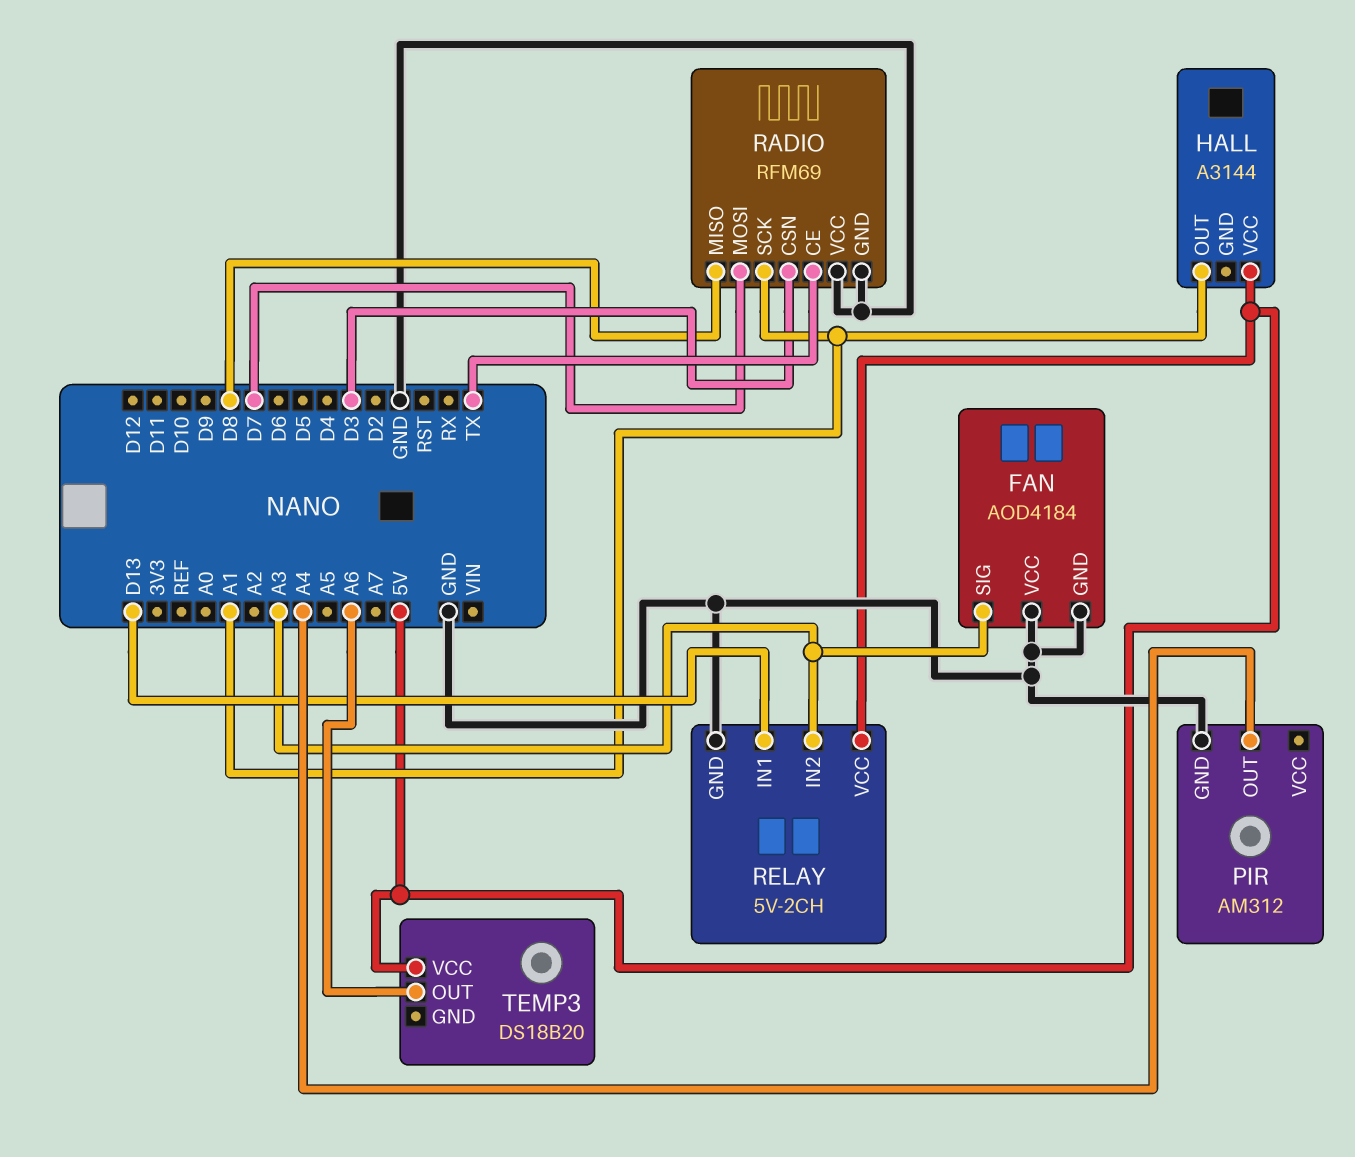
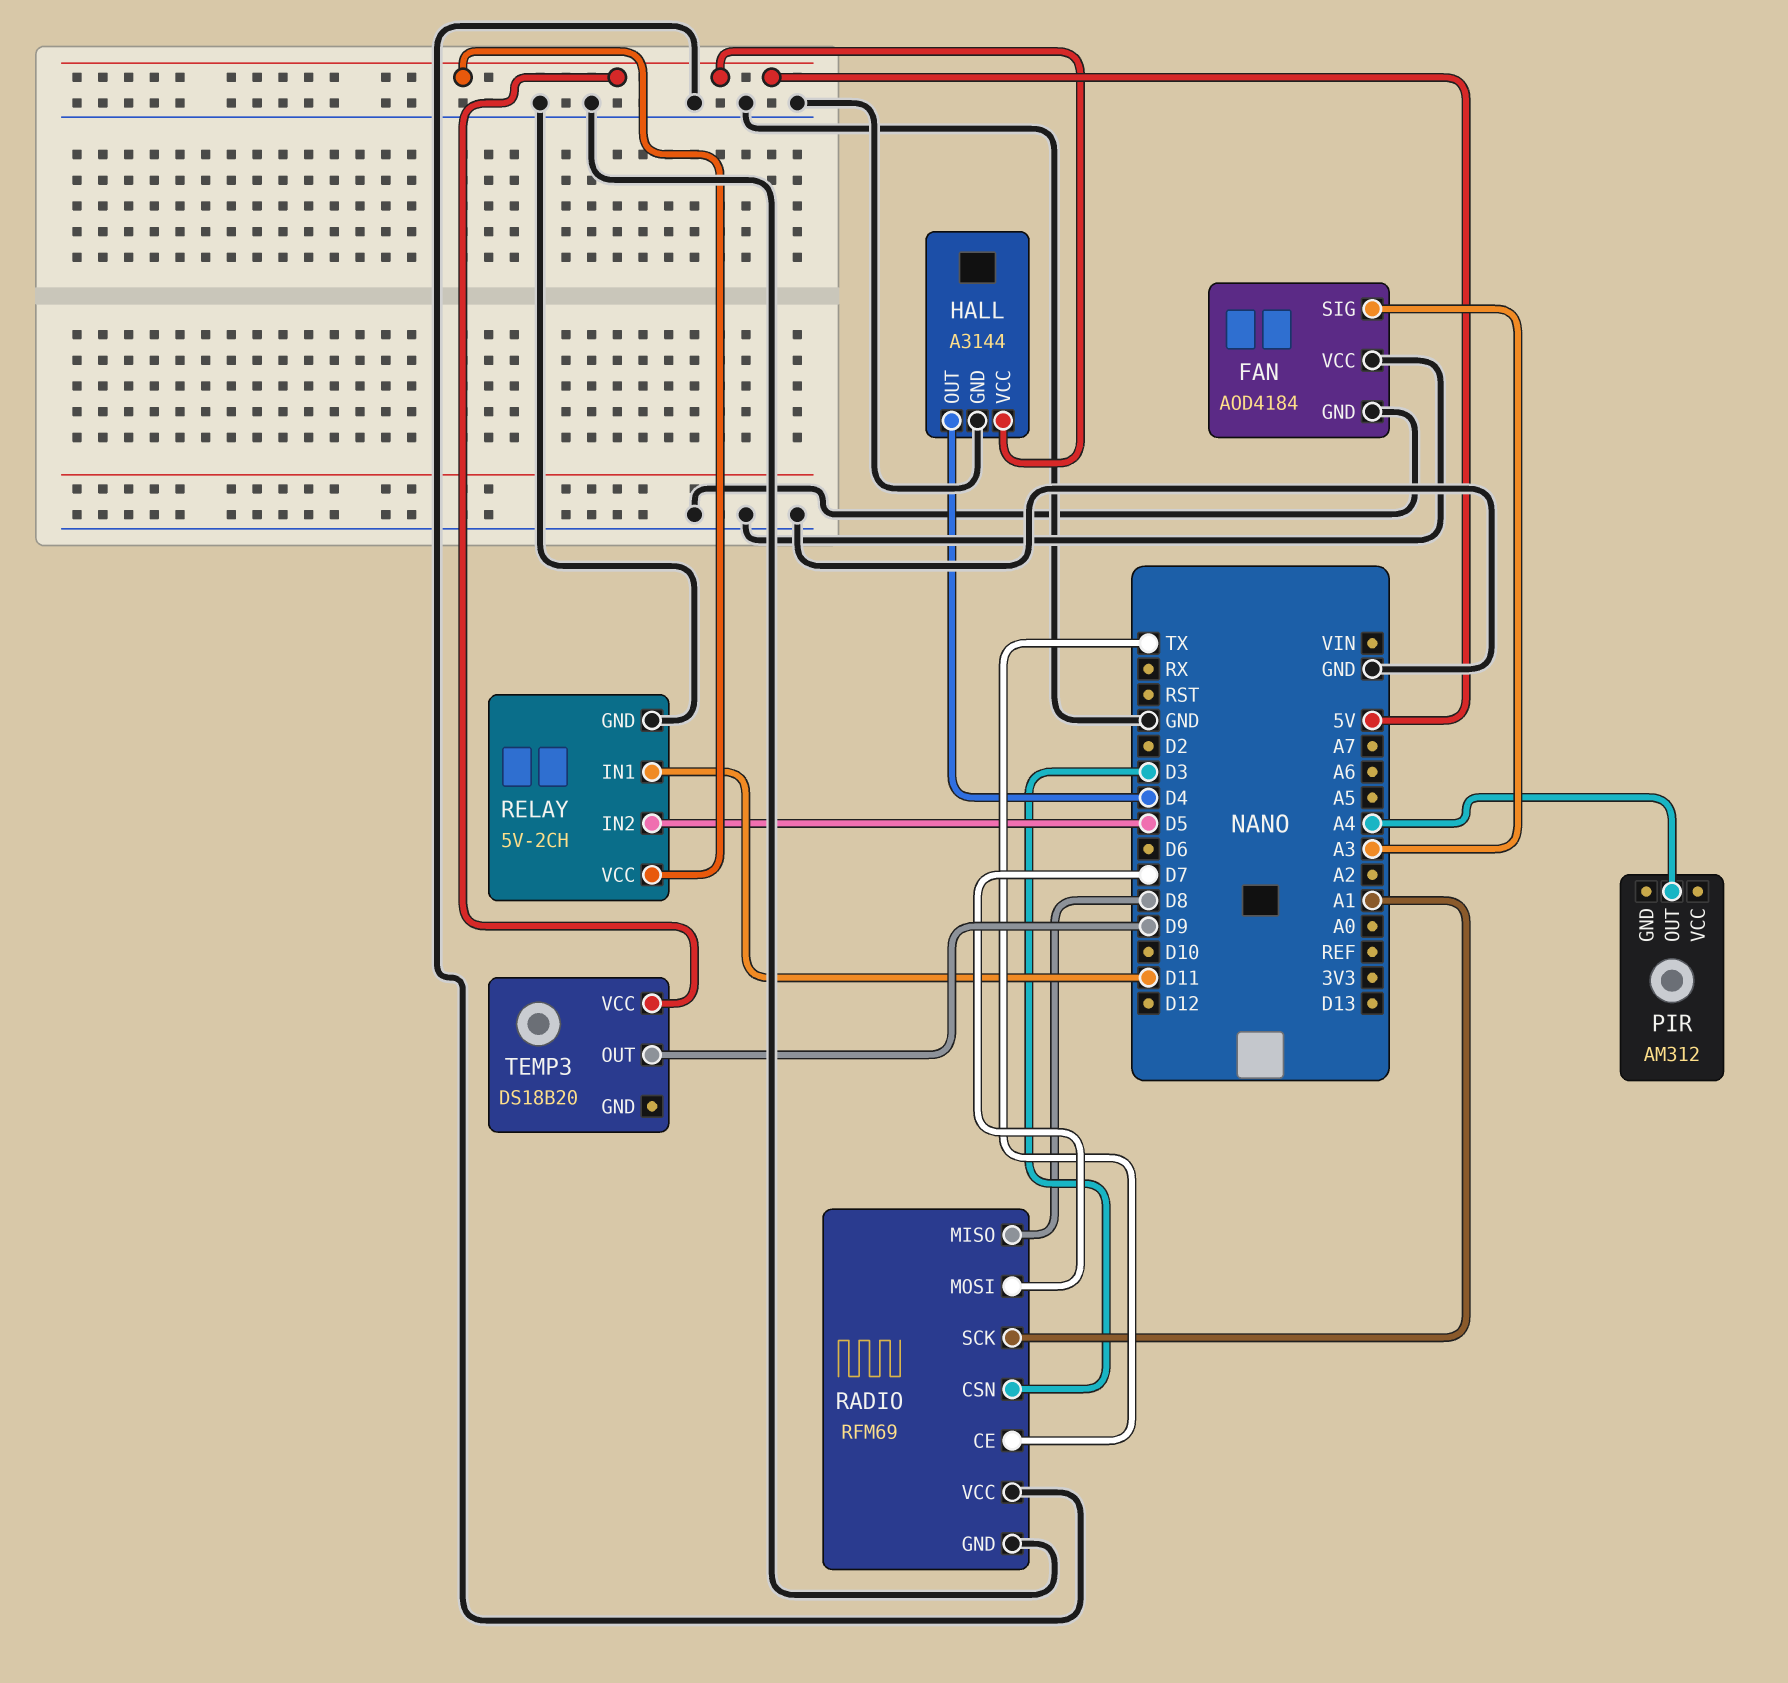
HALL pin GND: none -> GND
HALL pin OUT: A1 -> D4
PIR pin GND: GND -> none
RELAY pin IN1: D13 -> D11
RELAY pin IN2: A3 -> D5
TEMP3 pin OUT: A6 -> D9

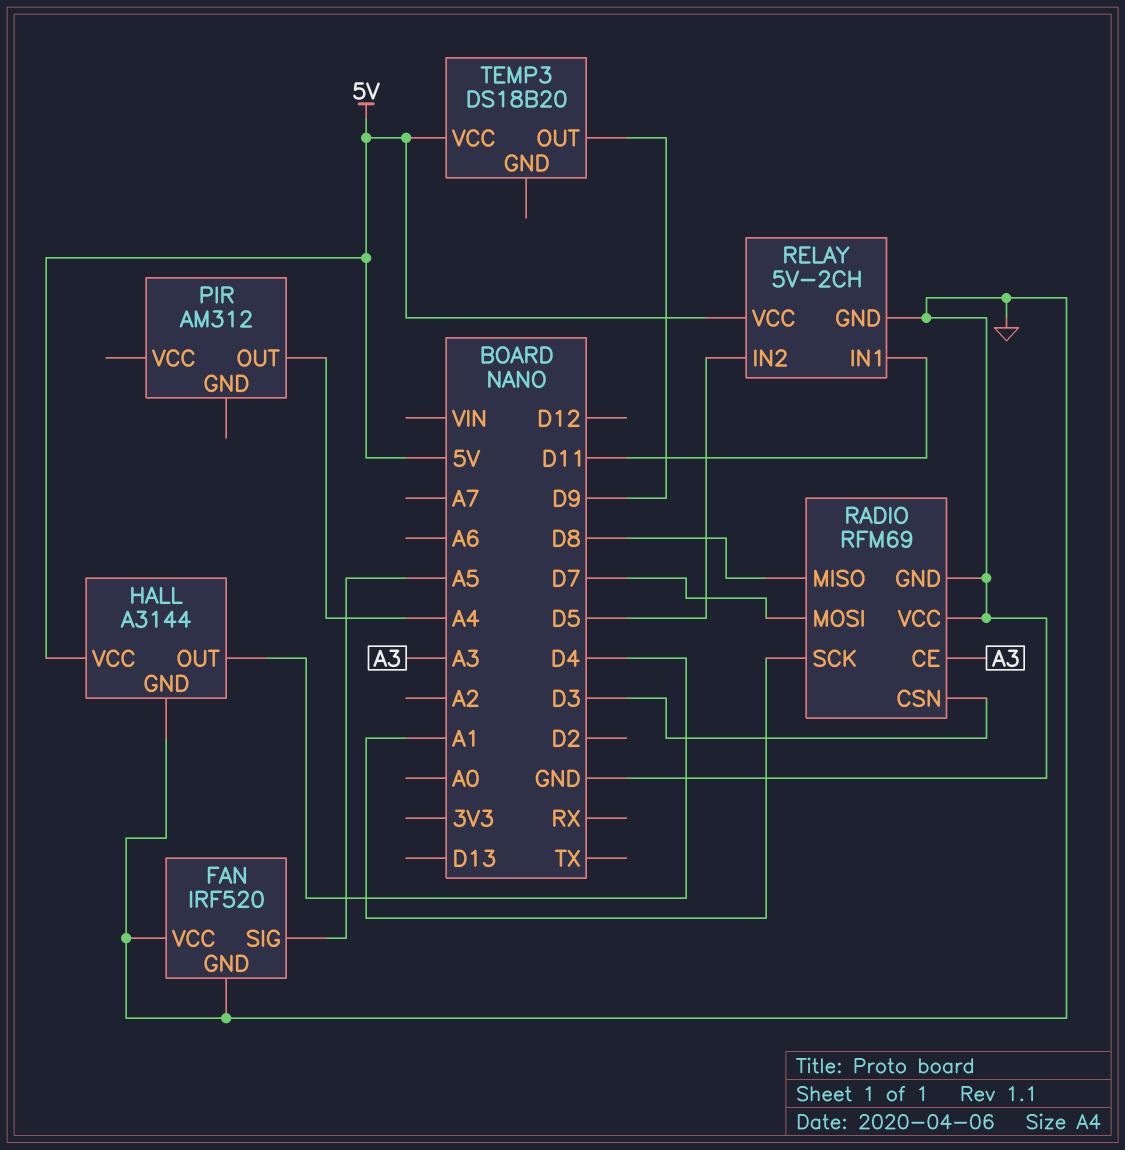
FAN: AOD4184 -> IRF520
FAN pin SIG: A3 -> A5
RADIO pin CE: TX -> A3

